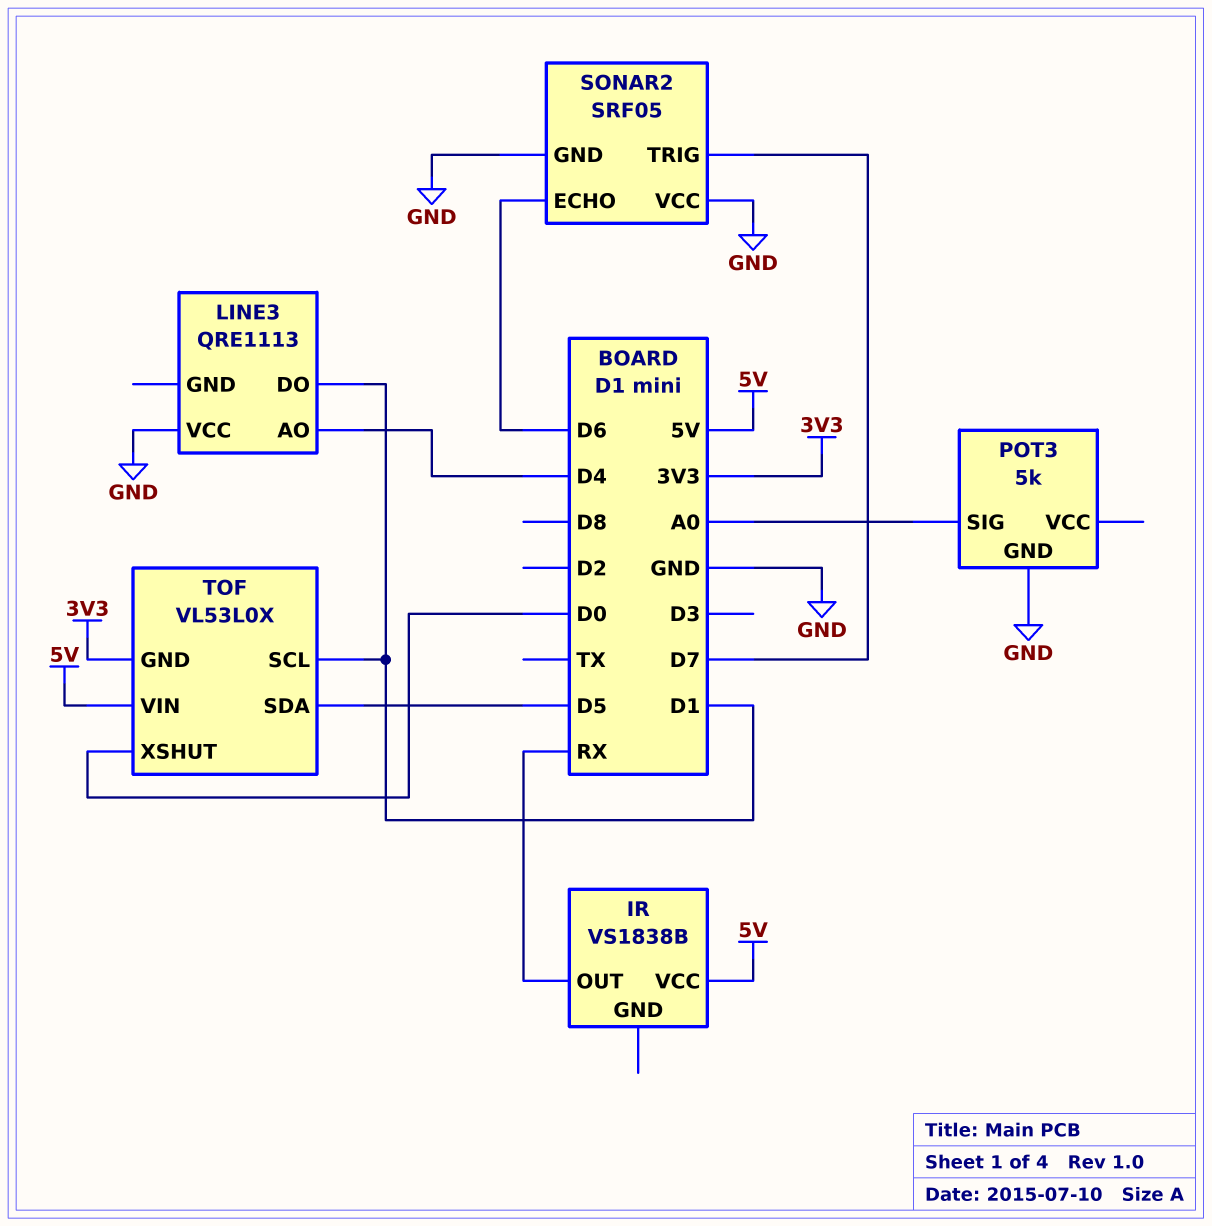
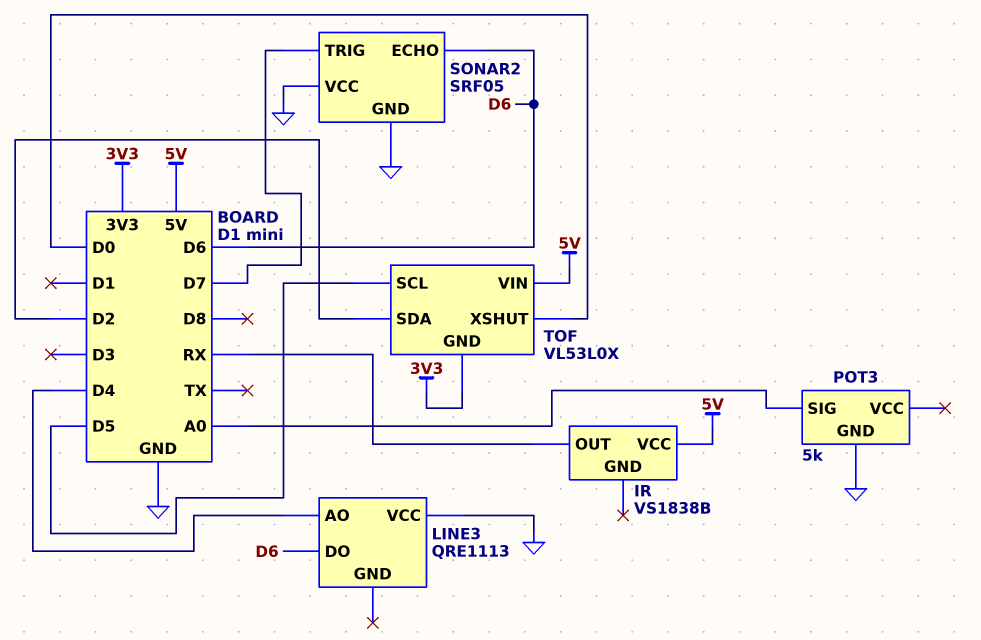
LINE3 pin DO: D1 -> D6
TOF pin SCL: D1 -> D5
TOF pin SDA: D5 -> D2

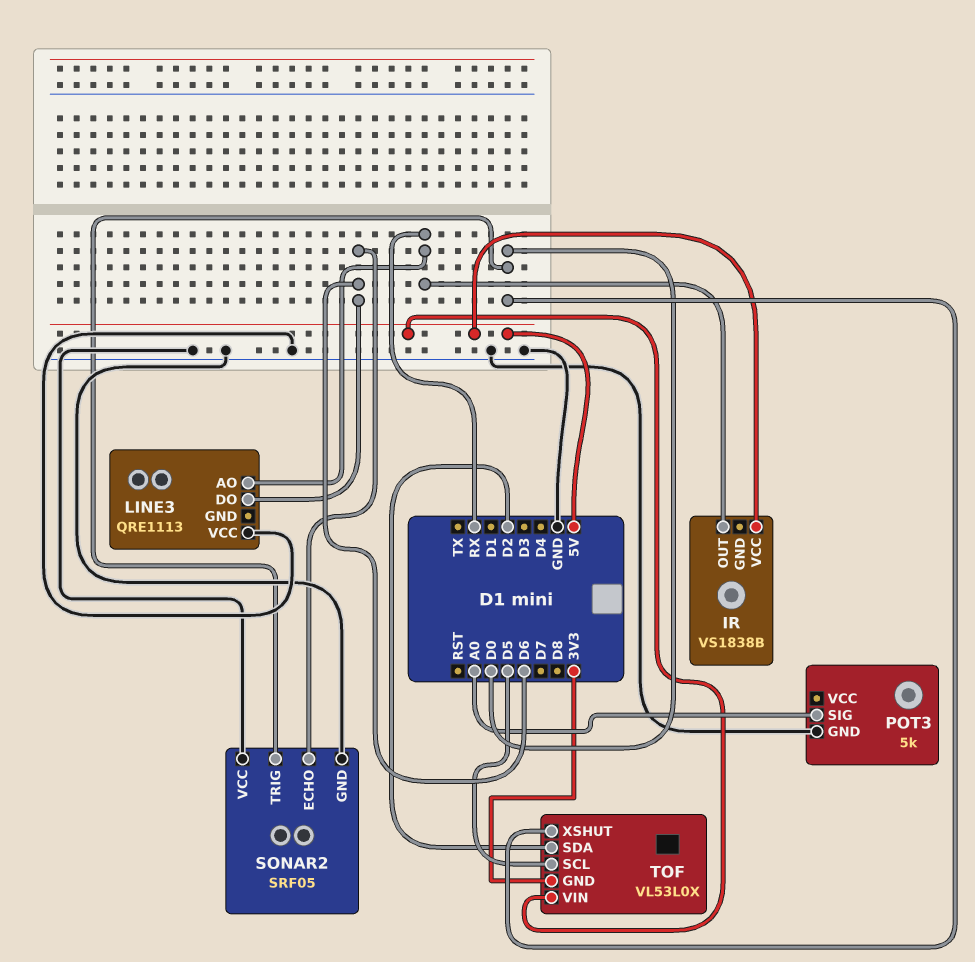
LINE3 pin AO: D4 -> RX
SONAR2 pin TRIG: D7 -> D0

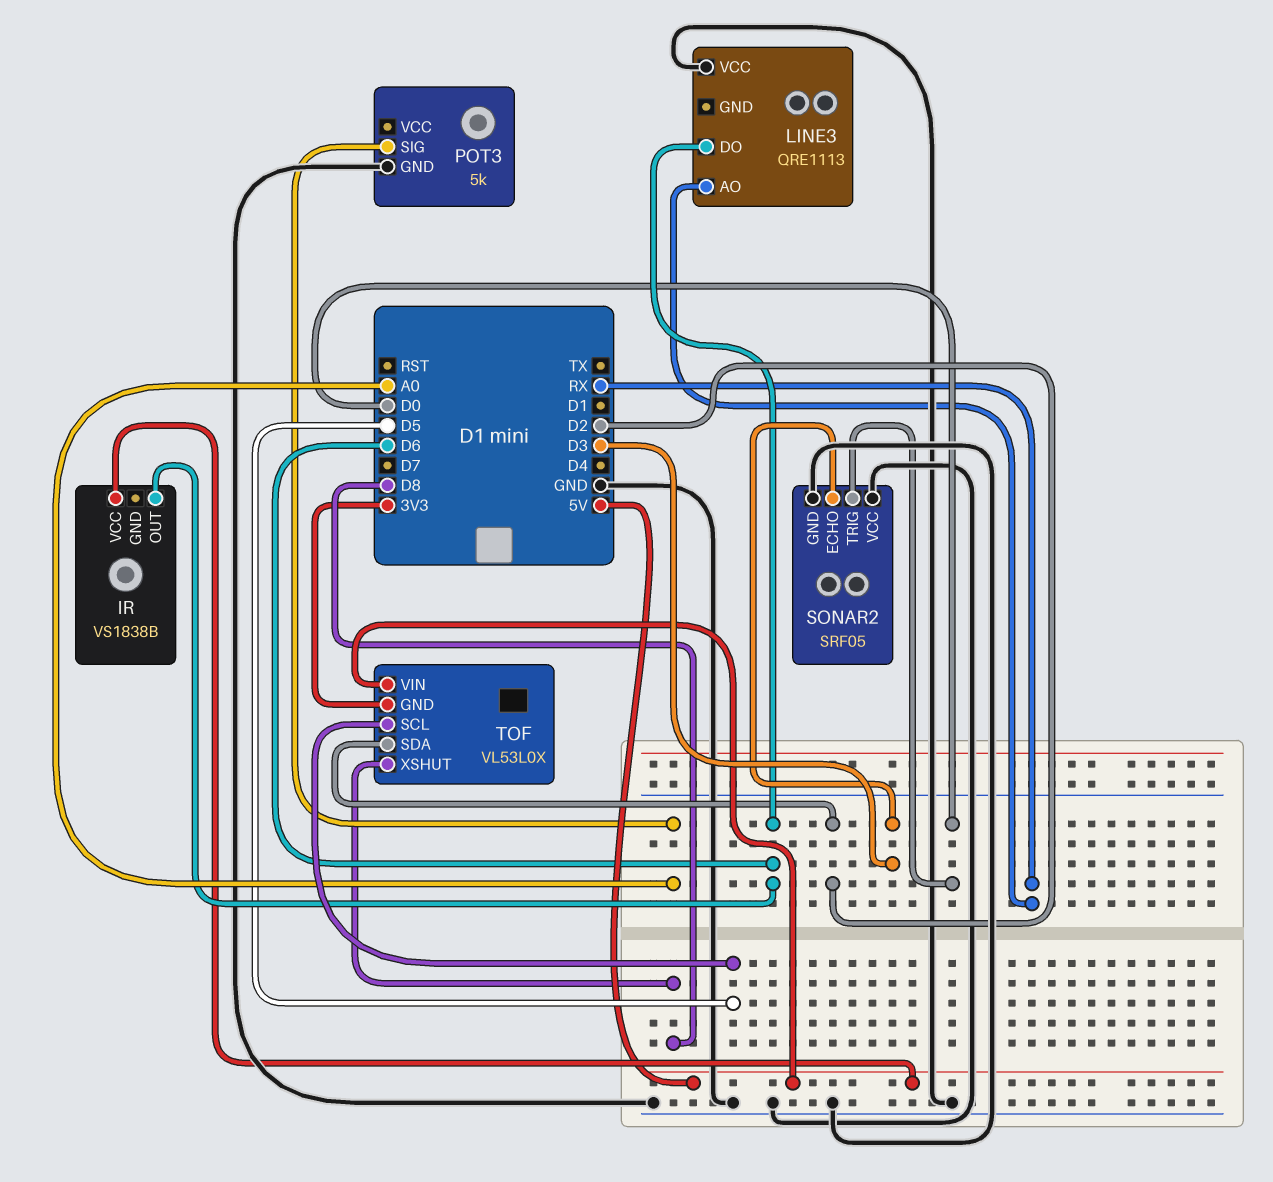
IR pin OUT: RX -> D6
SONAR2 pin ECHO: D6 -> D3
TOF pin XSHUT: D0 -> D8

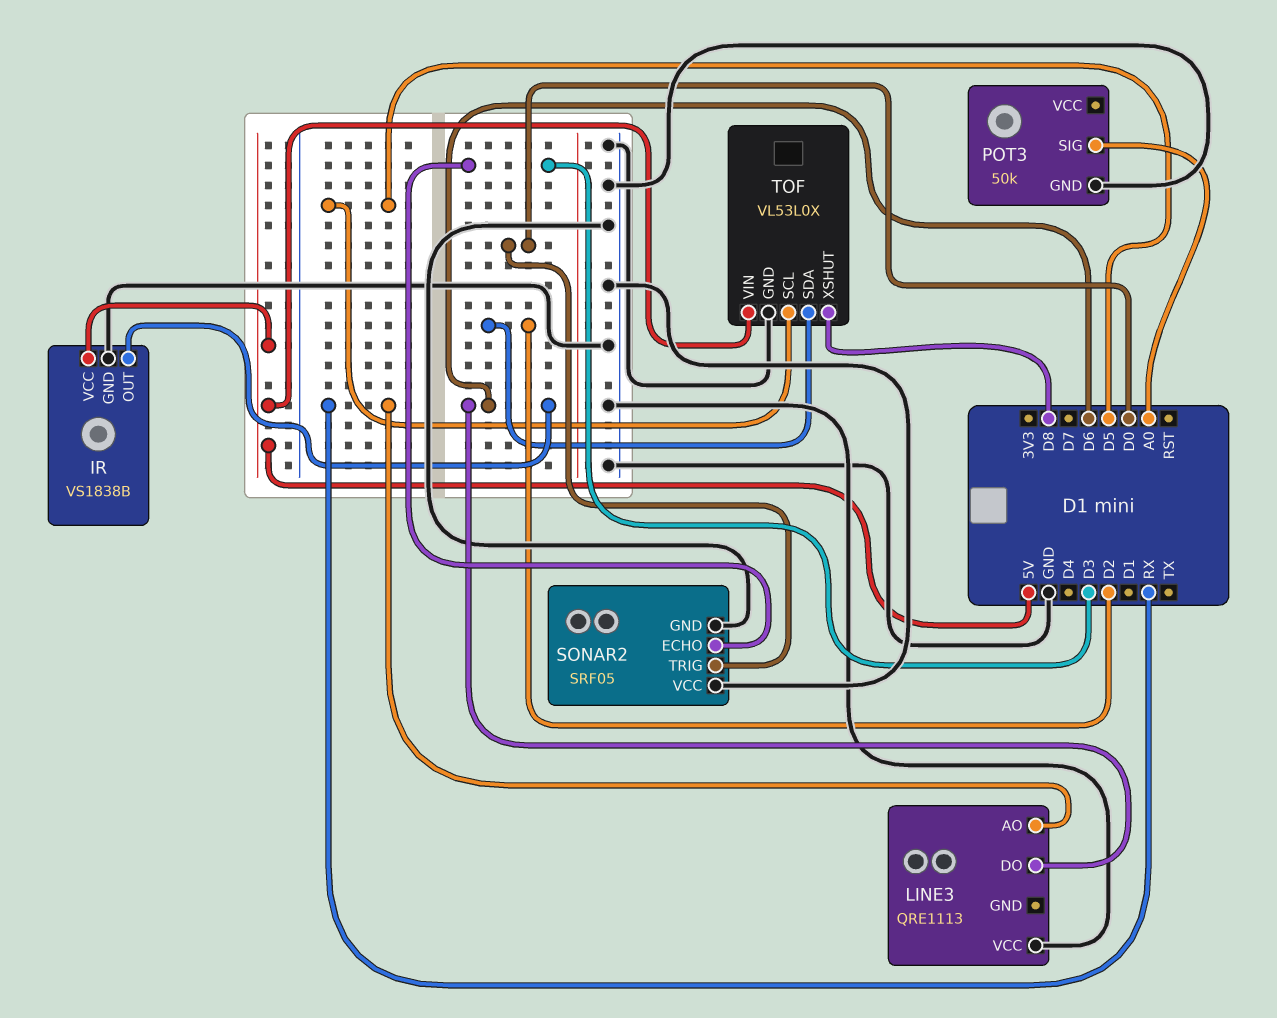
IR pin GND: none -> GND
POT3: 5k -> 50k
TOF pin GND: 3V3 -> GND

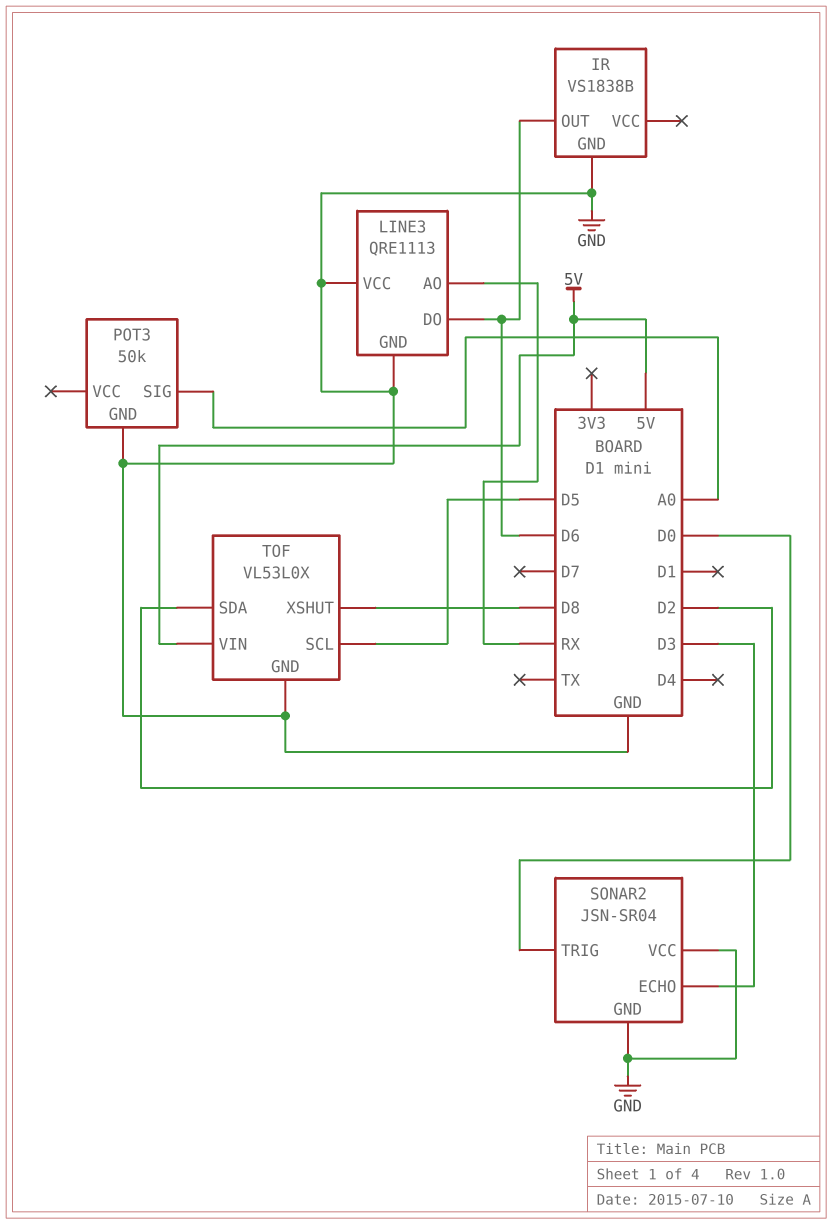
IR pin VCC: 5V -> none
LINE3 pin GND: none -> GND
SONAR2: SRF05 -> JSN-SR04

